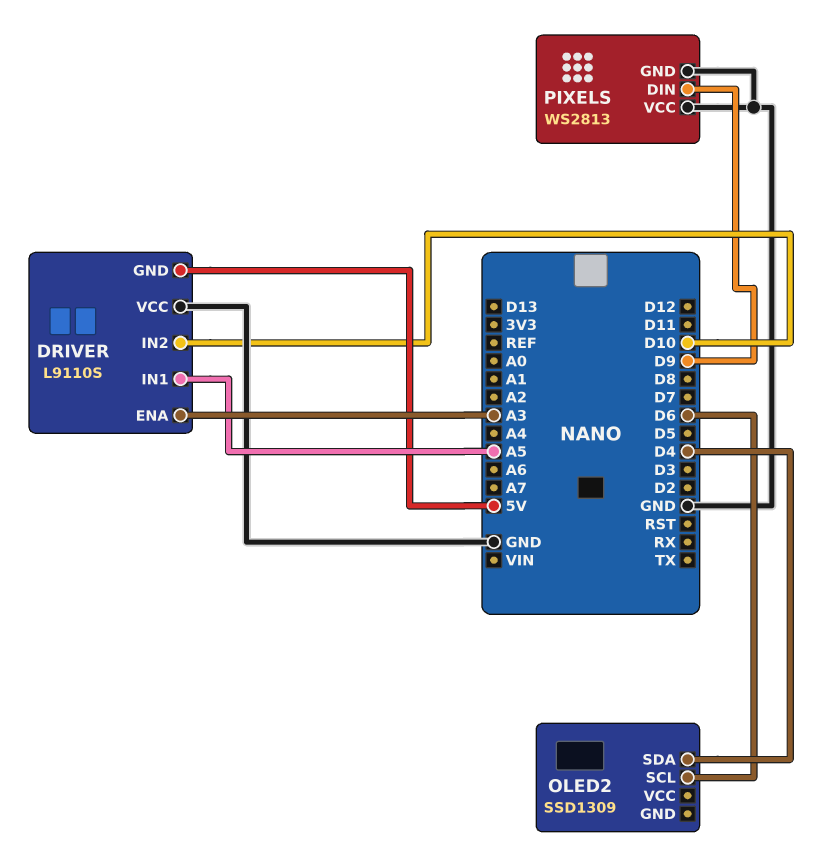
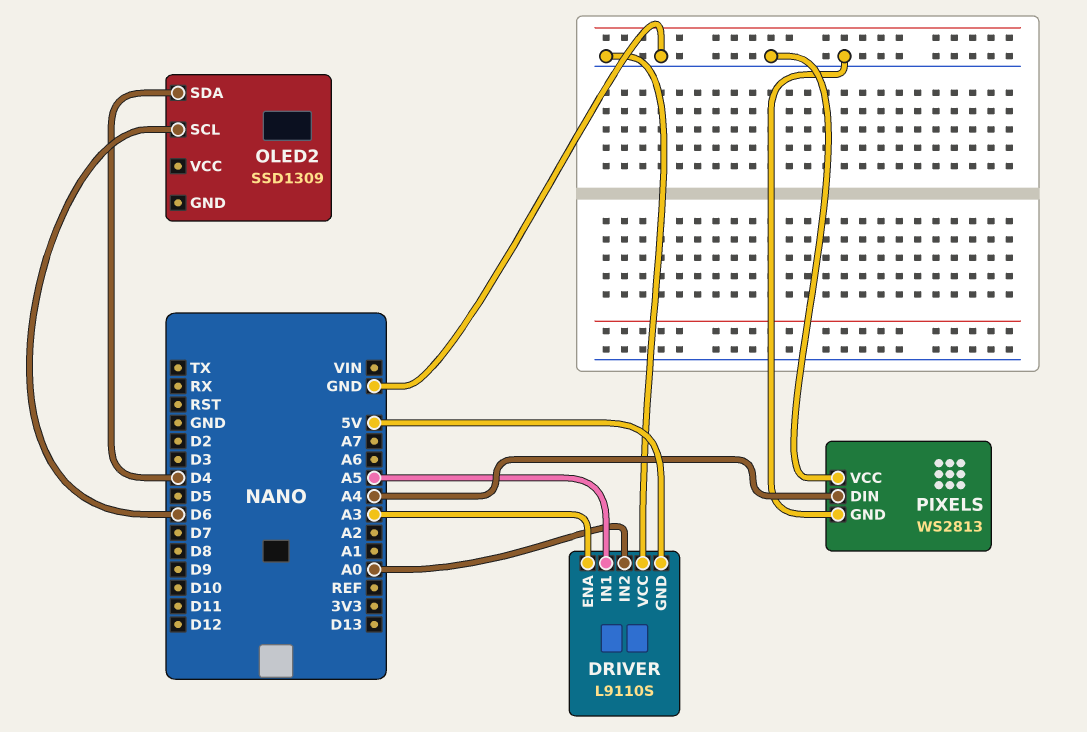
DRIVER pin IN2: D10 -> A0
PIXELS pin DIN: D9 -> A4

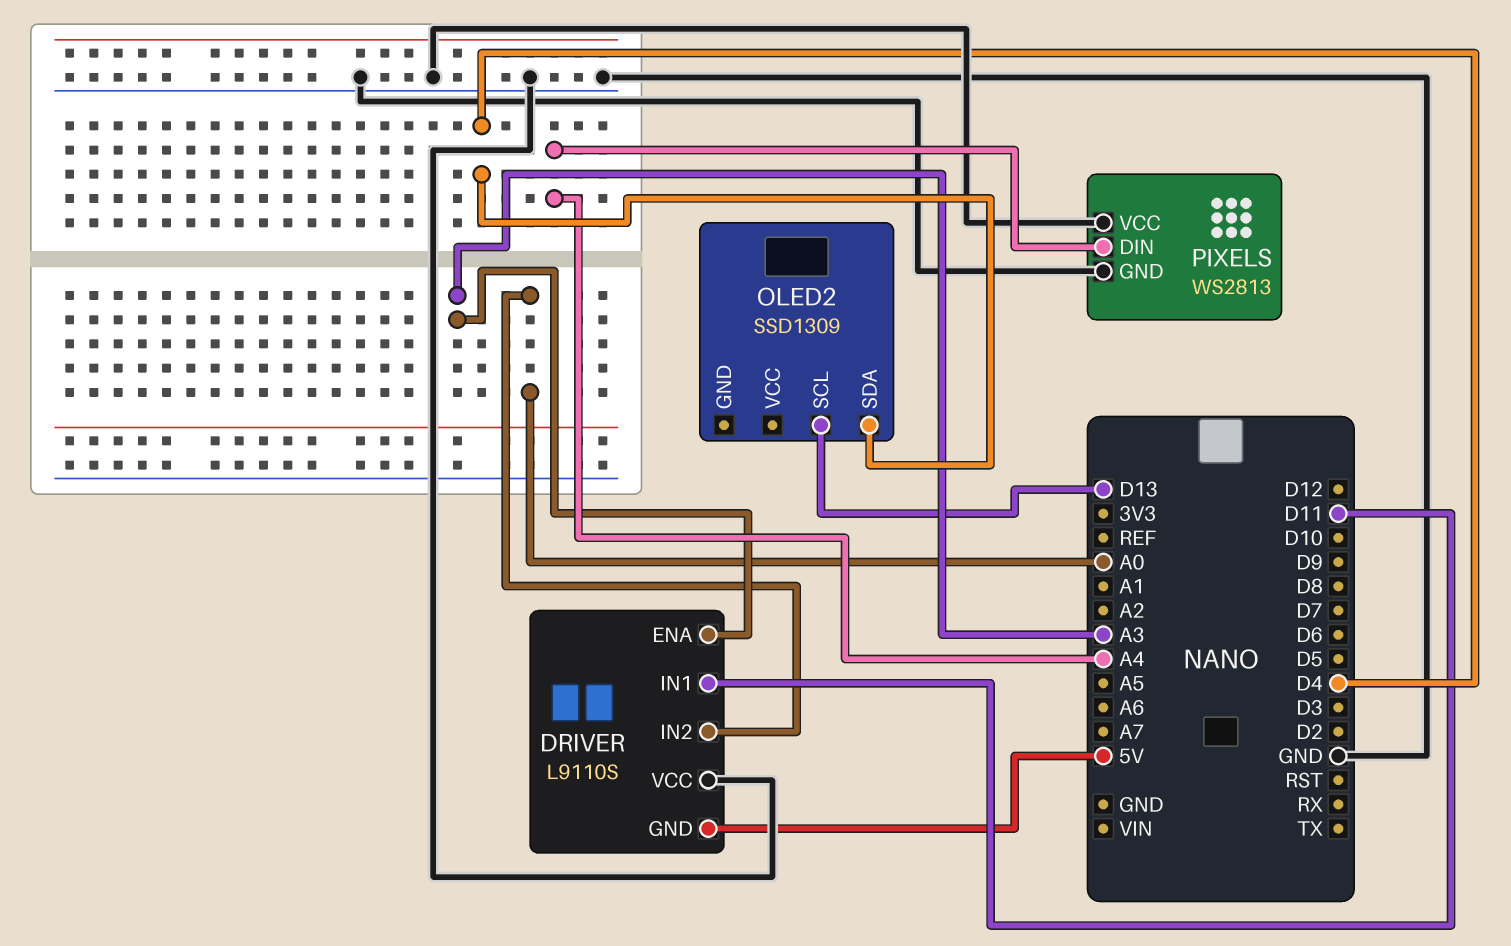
DRIVER pin IN1: A5 -> D11
OLED2 pin SCL: D6 -> D13

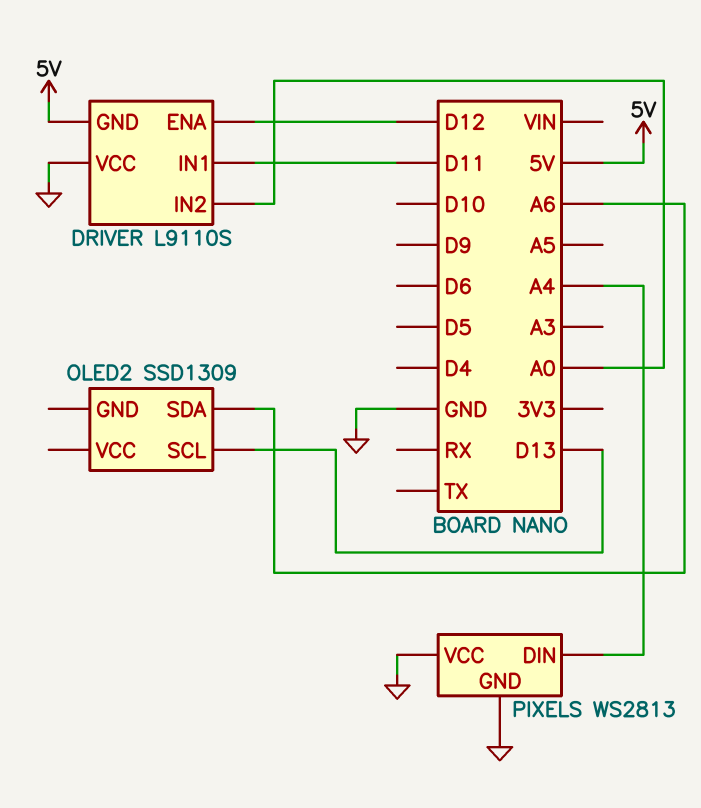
DRIVER pin ENA: A3 -> D12
OLED2 pin SDA: D4 -> A6

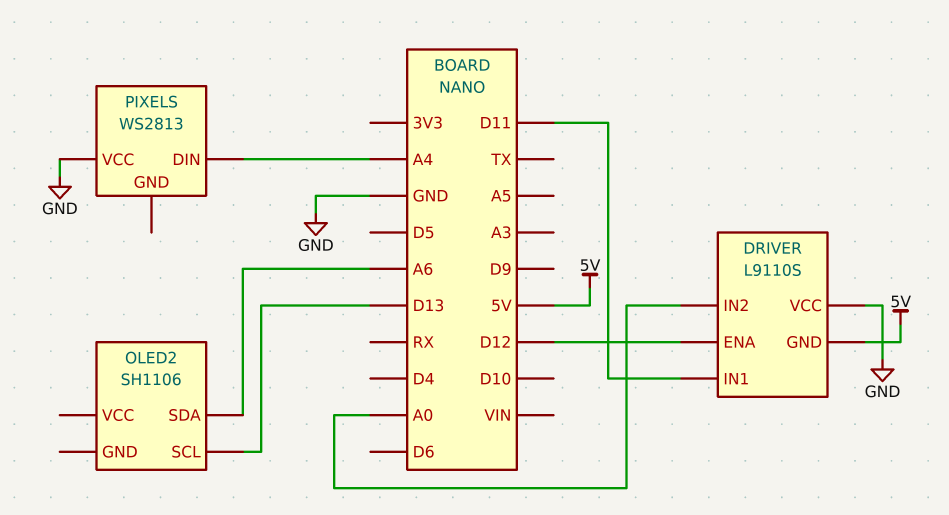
OLED2: SSD1309 -> SH1106
PIXELS pin GND: GND -> none

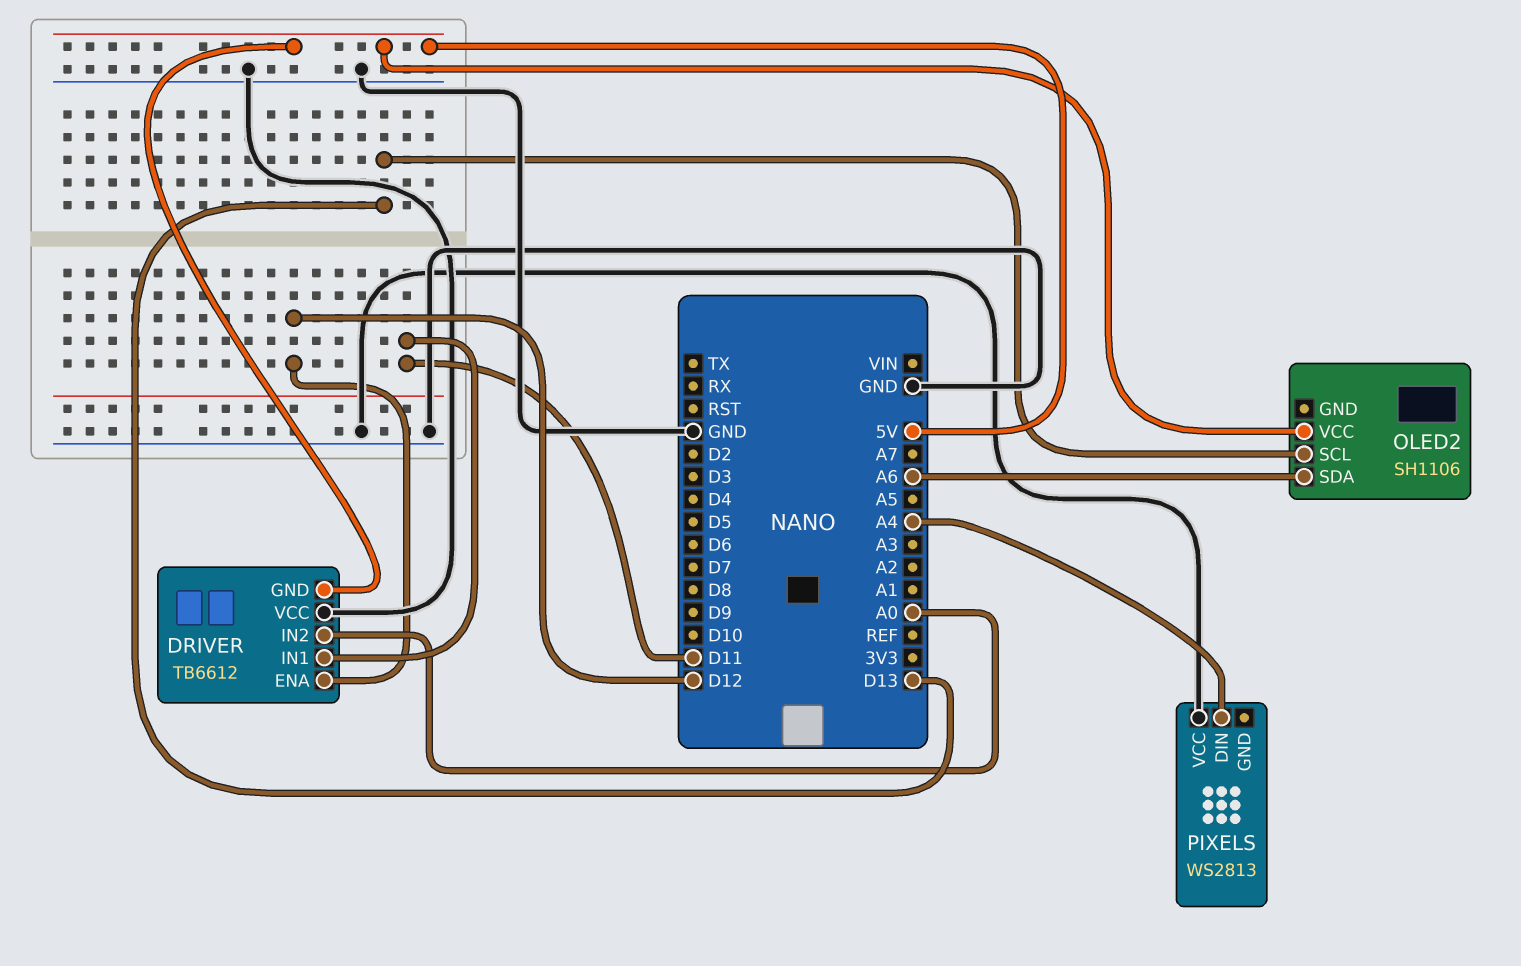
DRIVER: L9110S -> TB6612
OLED2 pin VCC: none -> 5V

